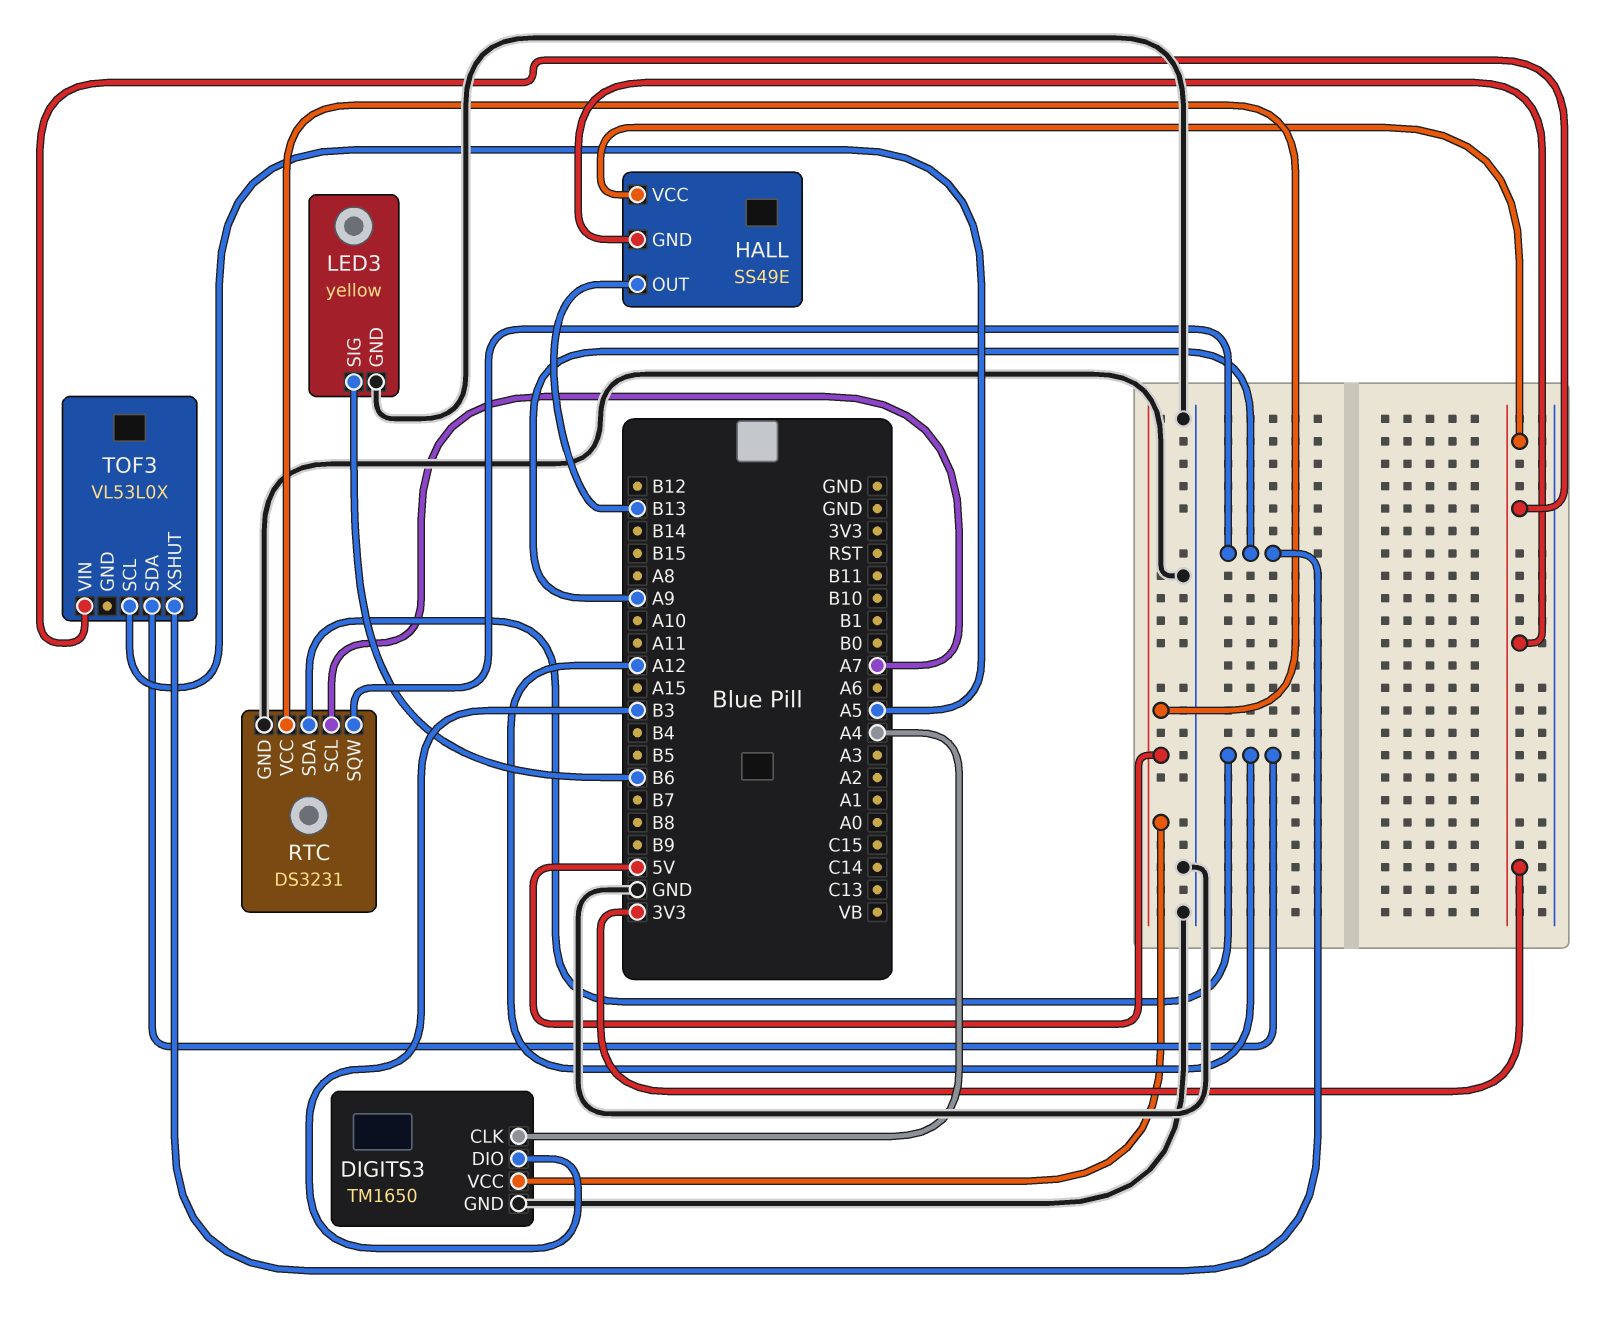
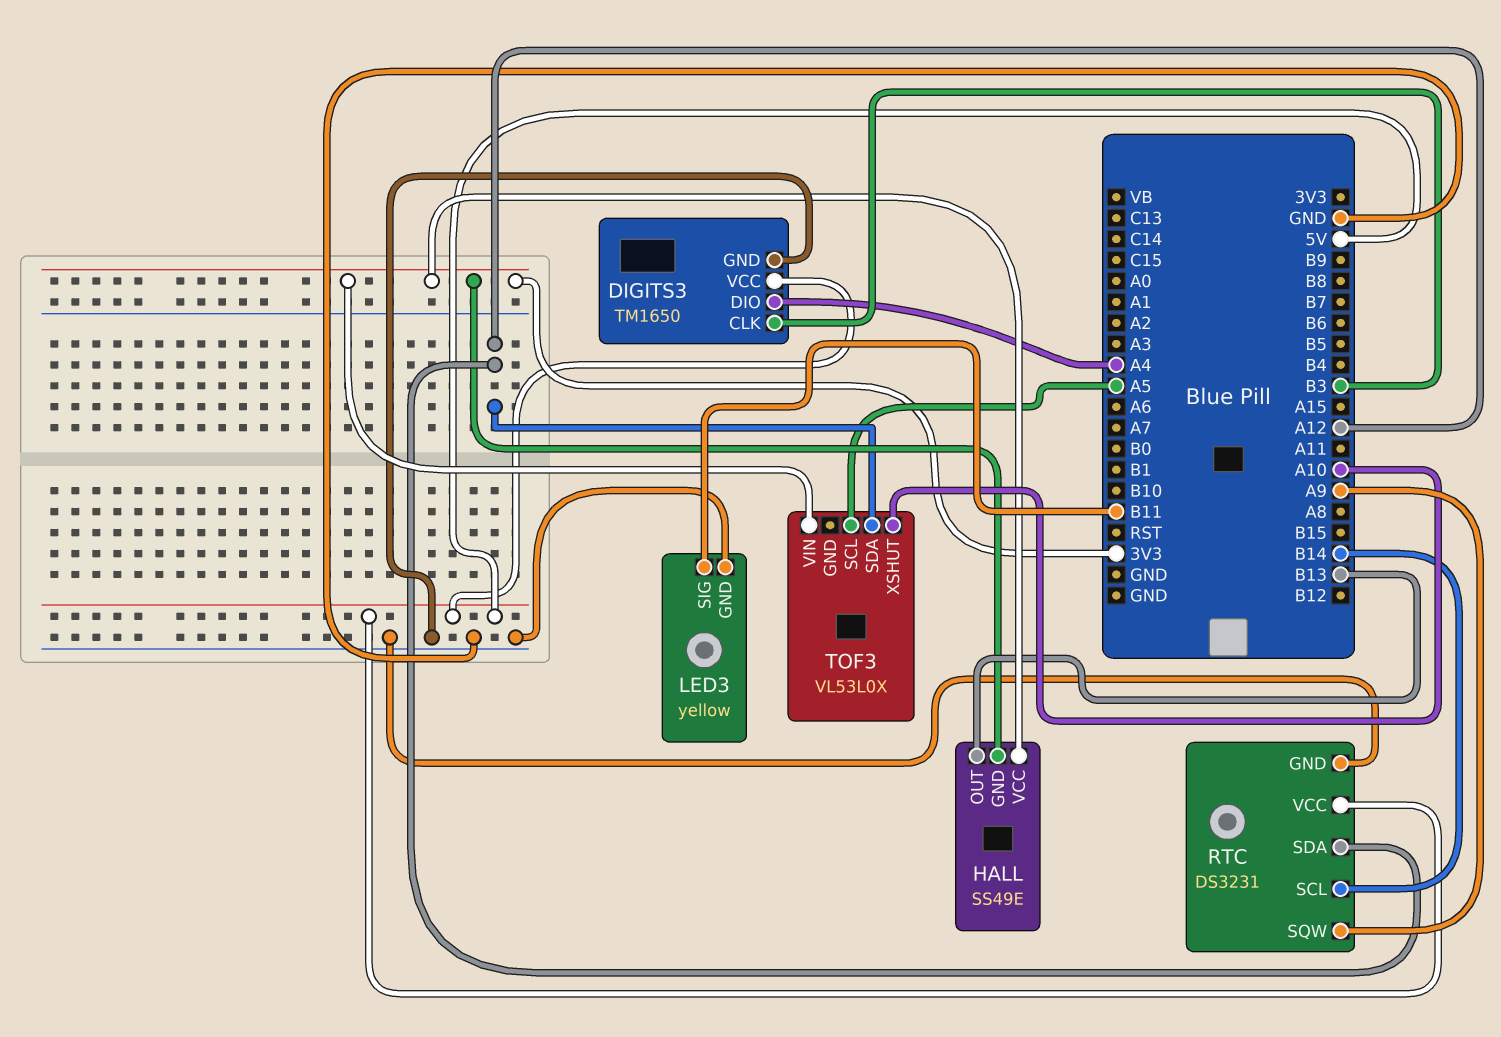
DIGITS3 pin CLK: A4 -> B3
DIGITS3 pin DIO: B3 -> A4
LED3 pin SIG: B6 -> B11
RTC pin SCL: A7 -> B14
TOF3 pin XSHUT: A9 -> A10

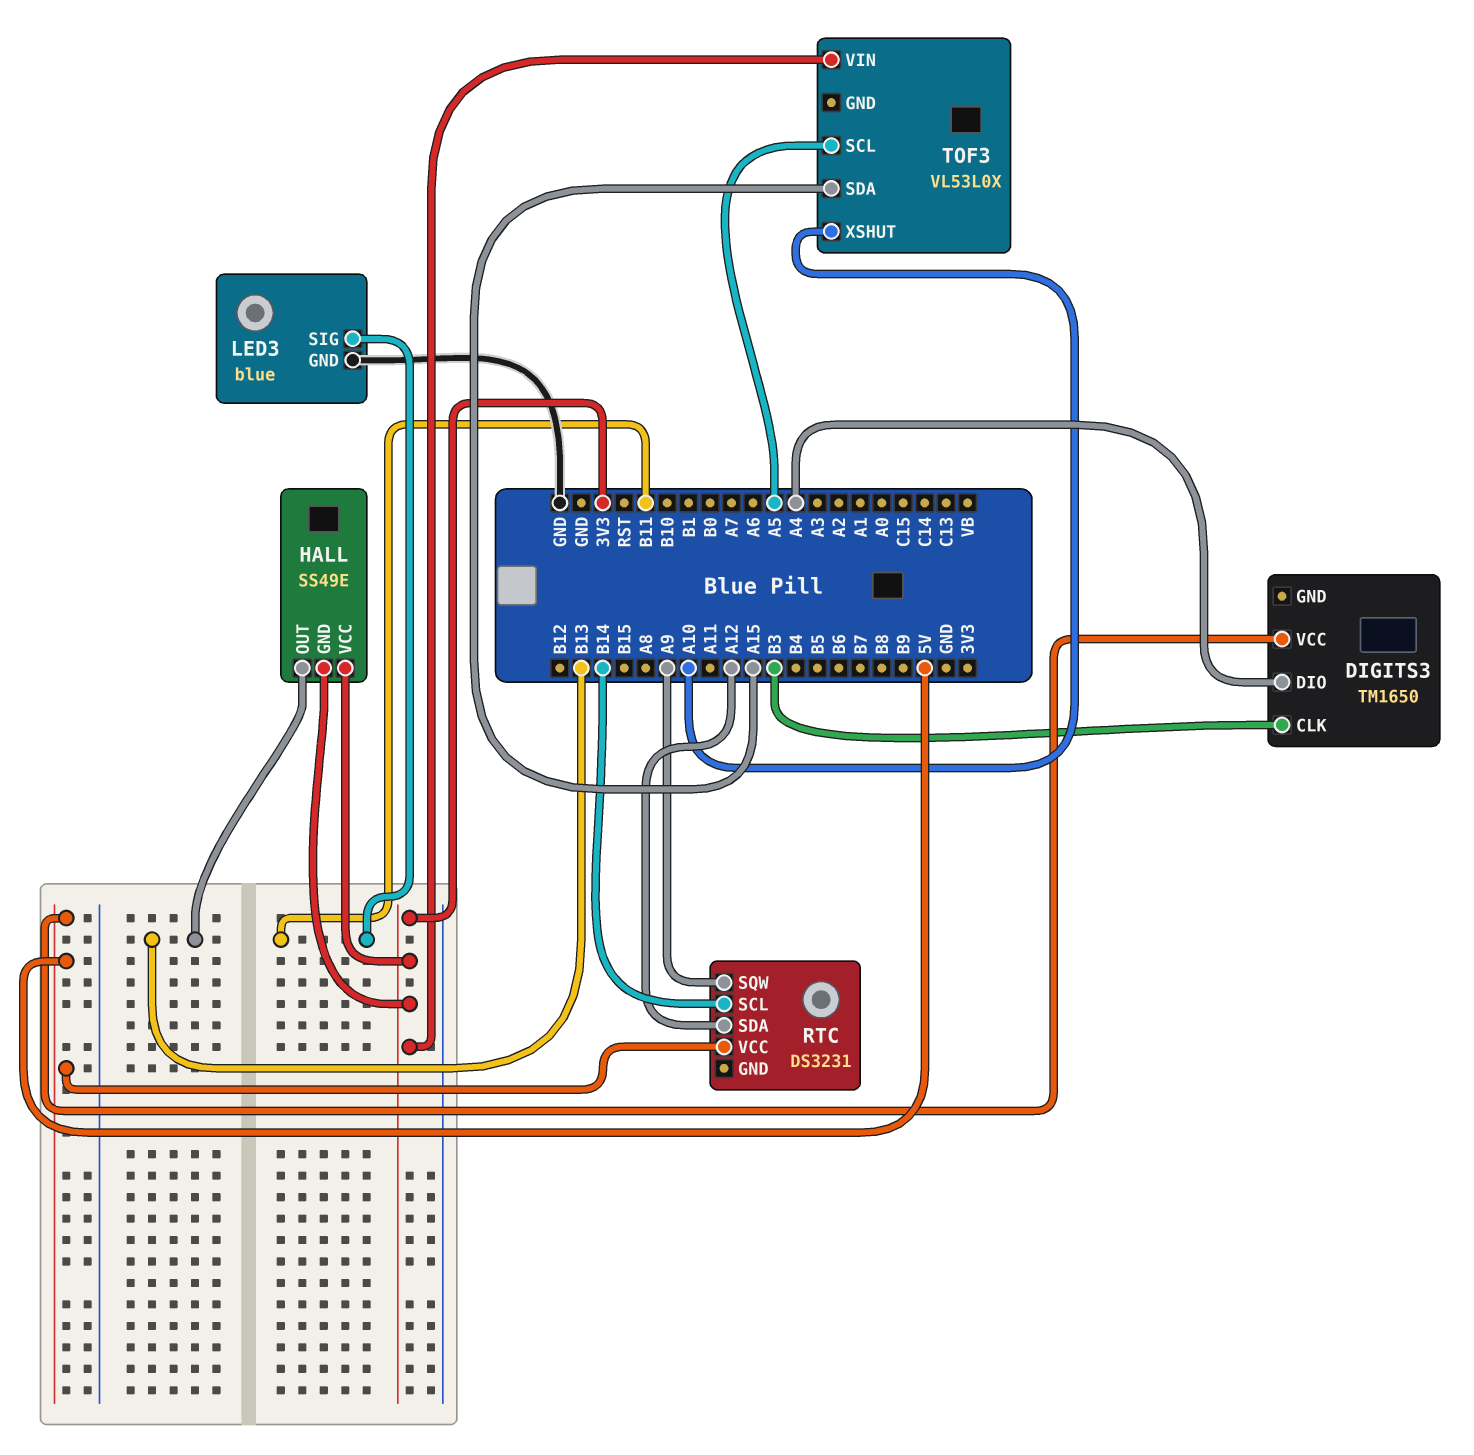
DIGITS3 pin GND: GND -> none
LED3: yellow -> blue
RTC pin GND: GND -> none
TOF3 pin SDA: A12 -> A15

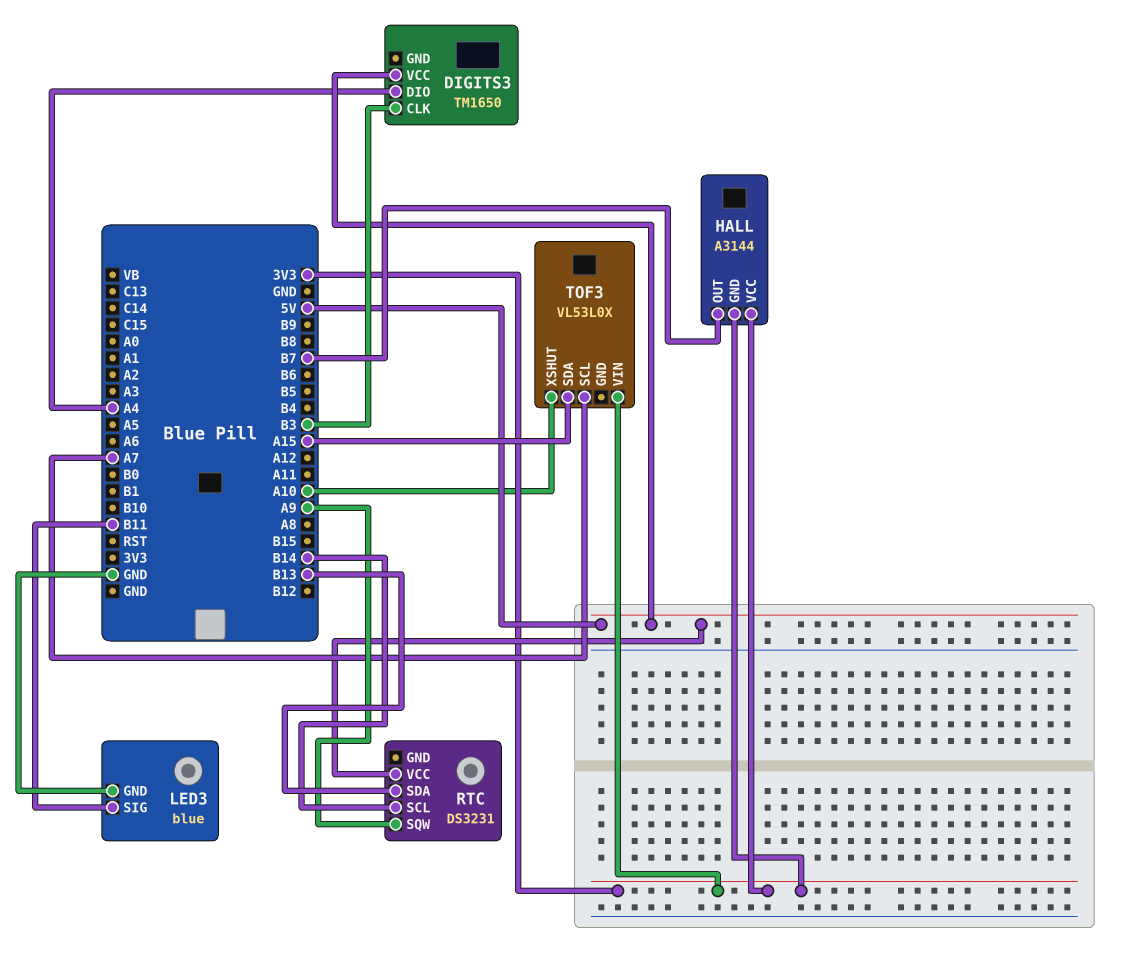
HALL: SS49E -> A3144
HALL pin OUT: B13 -> B7
RTC pin SDA: A12 -> B13
TOF3 pin SCL: A5 -> A7

